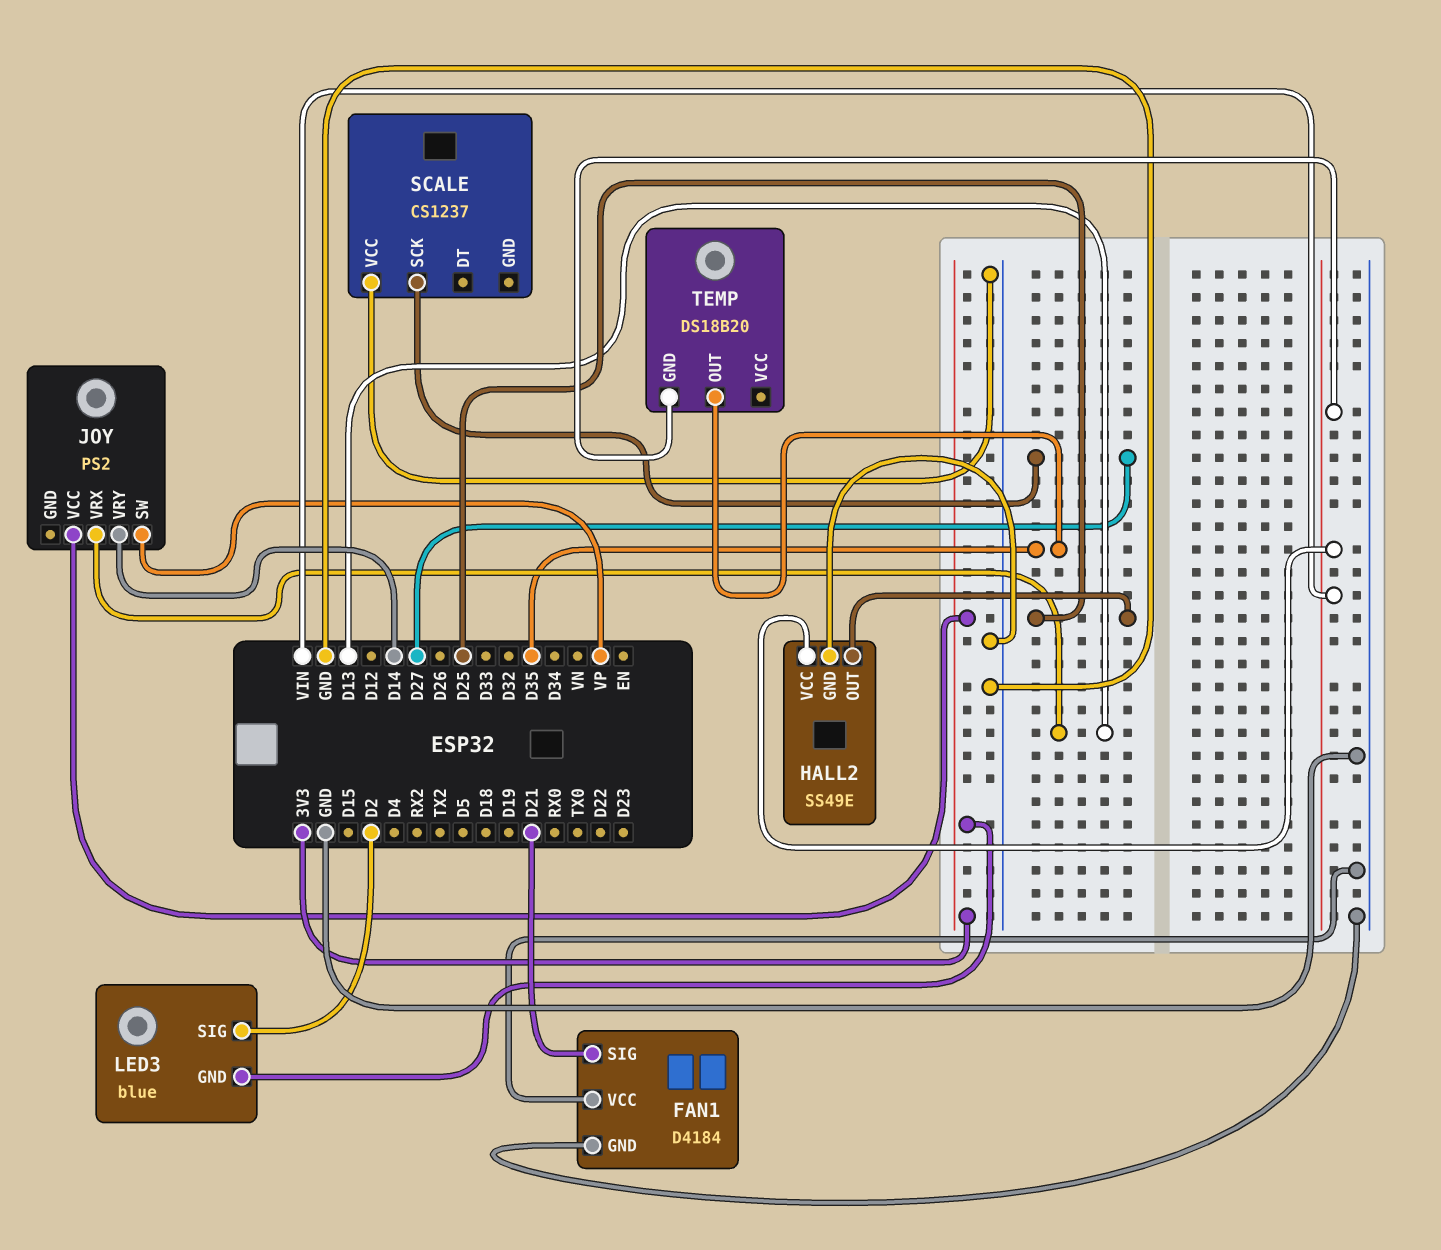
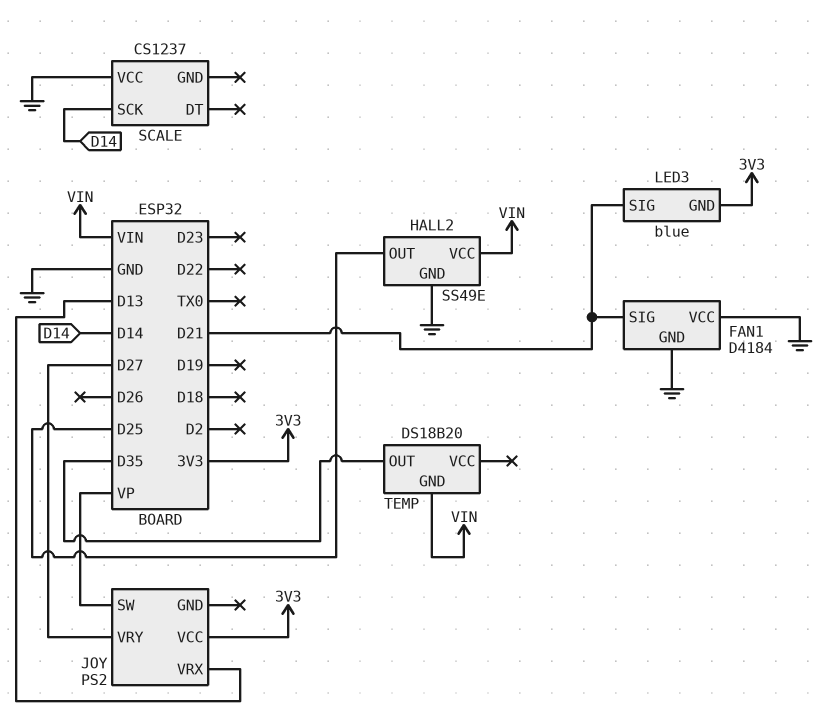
JOY pin VRY: D14 -> D27
LED3 pin SIG: D2 -> D21
SCALE pin SCK: D27 -> D14

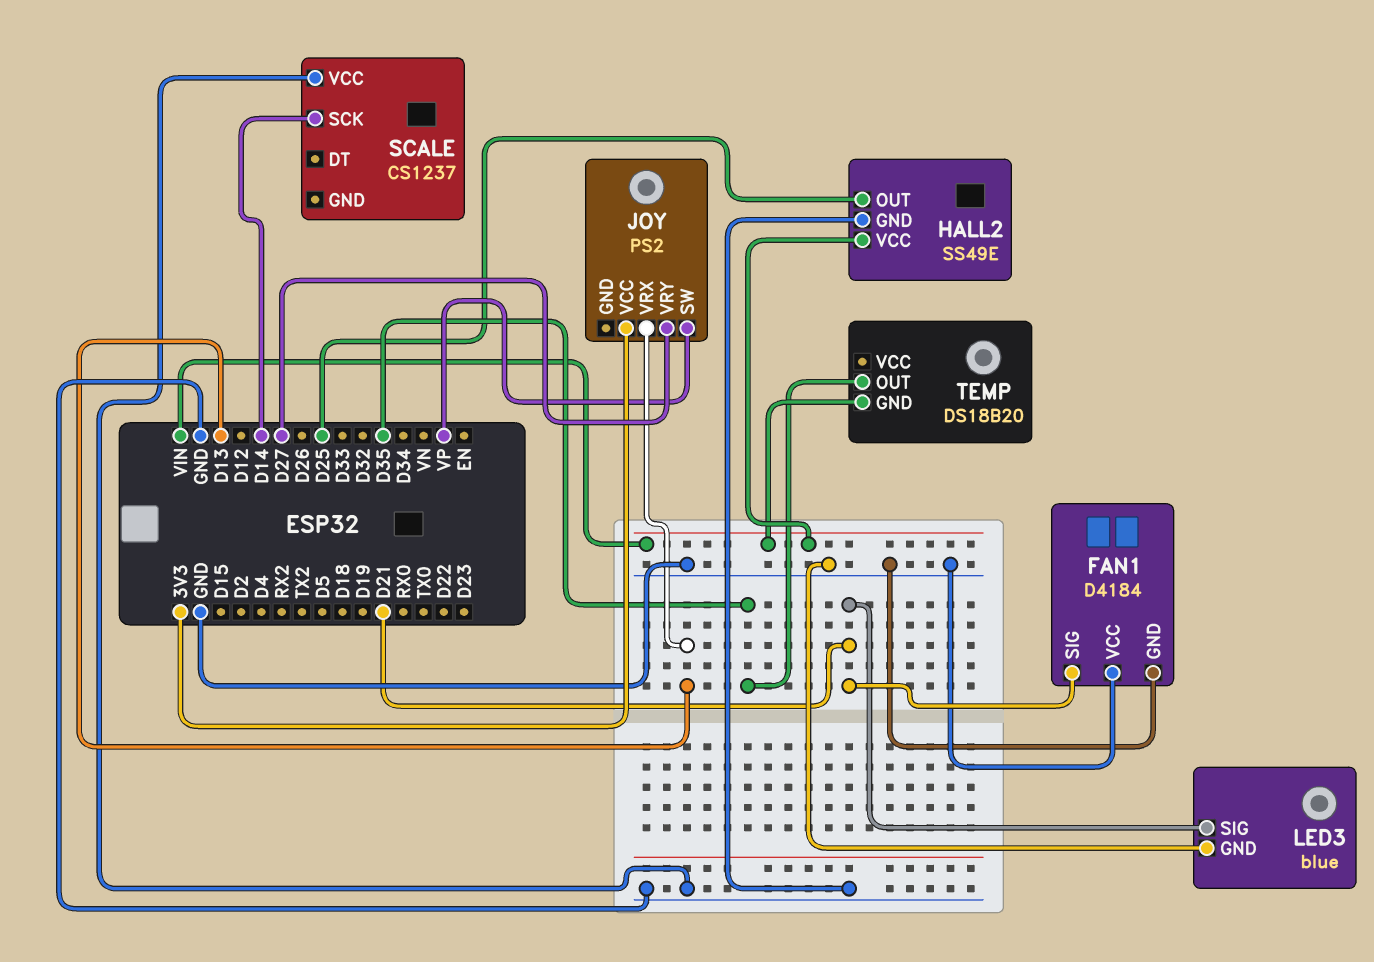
LED3 pin GND: 3V3 -> GND

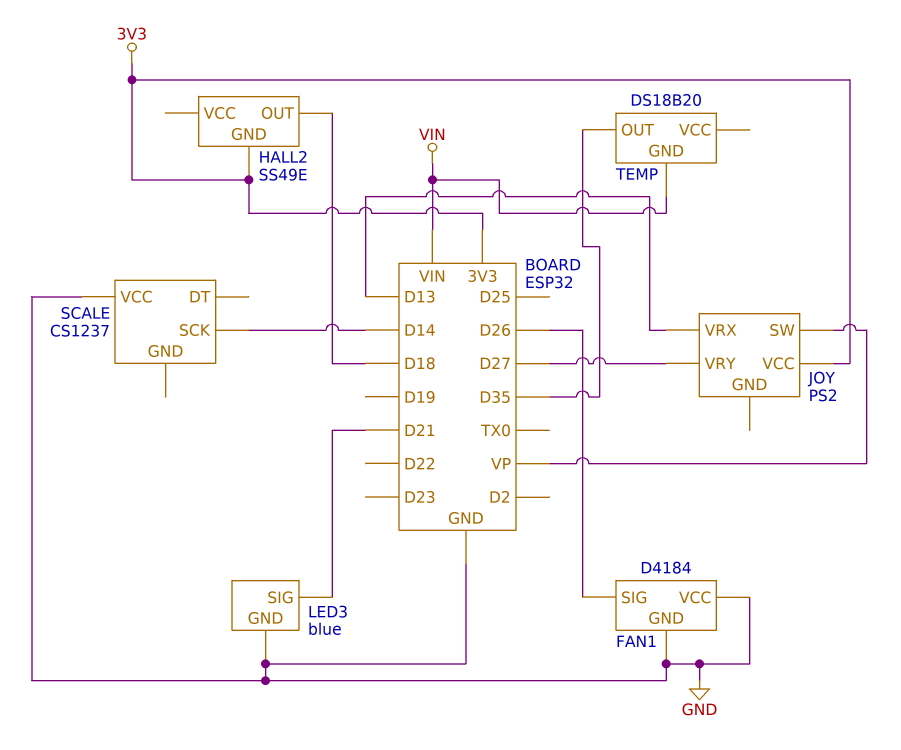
FAN1 pin SIG: D21 -> D26
HALL2 pin GND: GND -> 3V3
HALL2 pin OUT: D25 -> D18
HALL2 pin VCC: VIN -> none

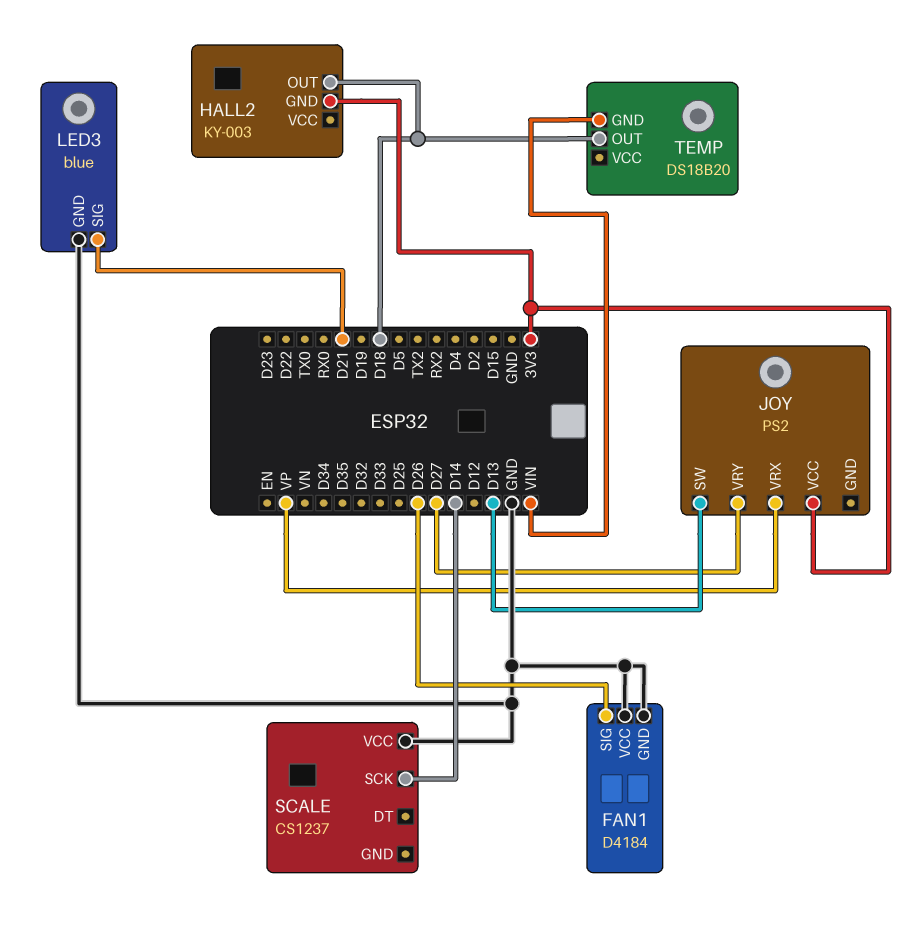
HALL2: SS49E -> KY-003
JOY pin SW: VP -> D13
JOY pin VRX: D13 -> VP
TEMP pin OUT: D35 -> D18

